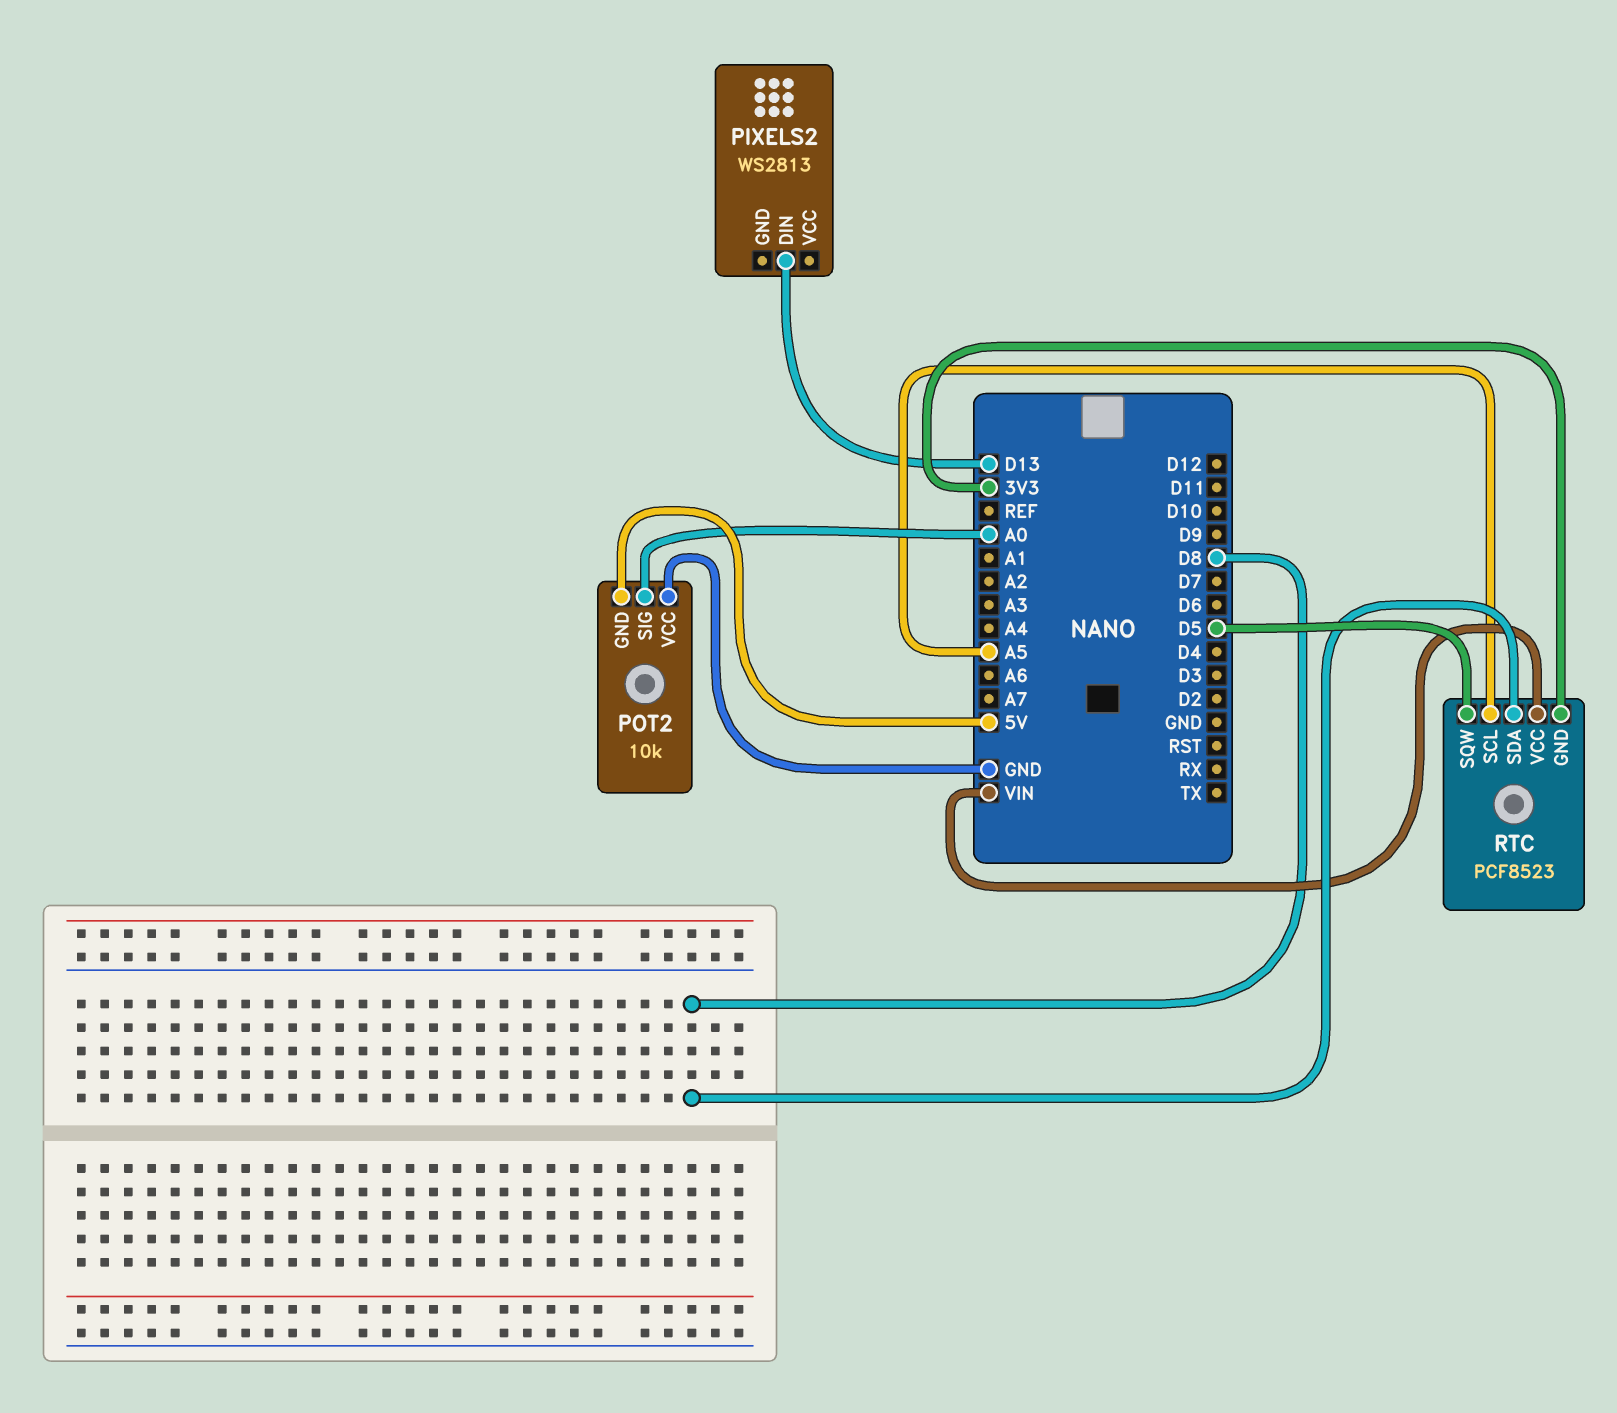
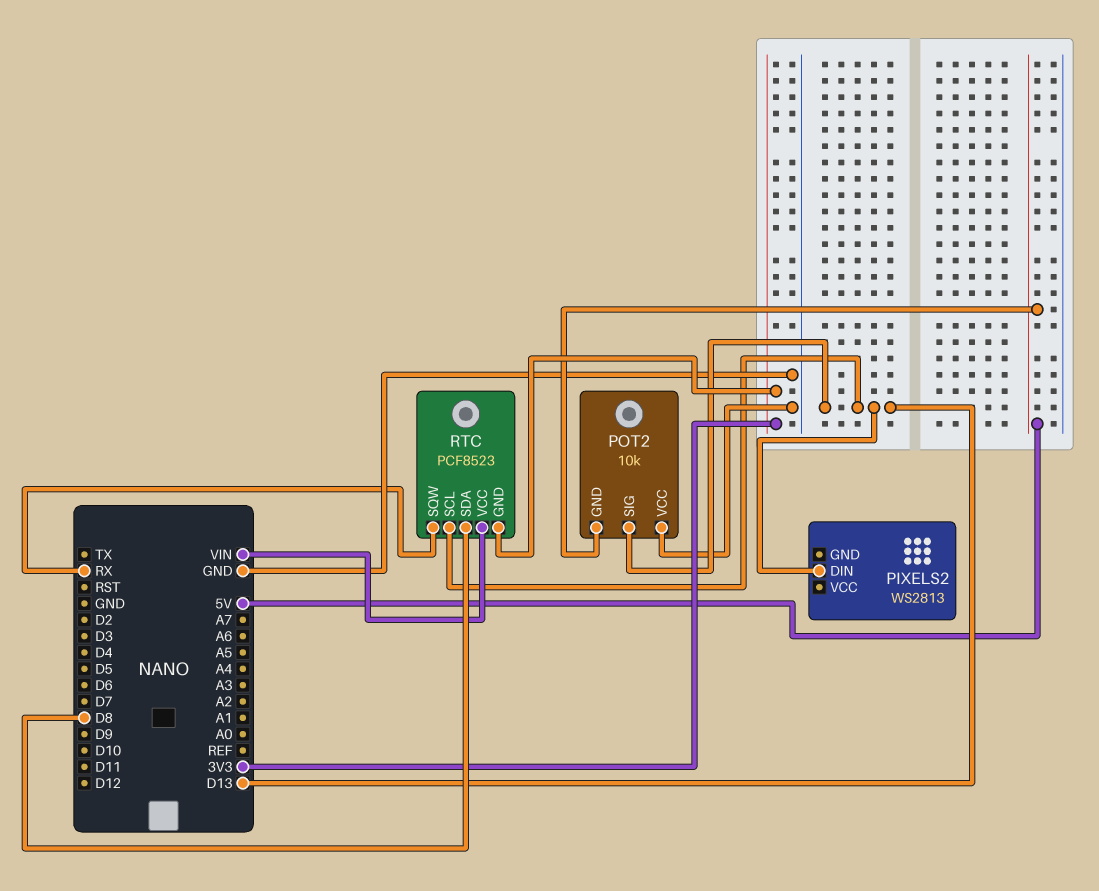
POT2 pin SIG: A0 -> D13
RTC pin SCL: A5 -> D13
RTC pin SQW: D5 -> RX

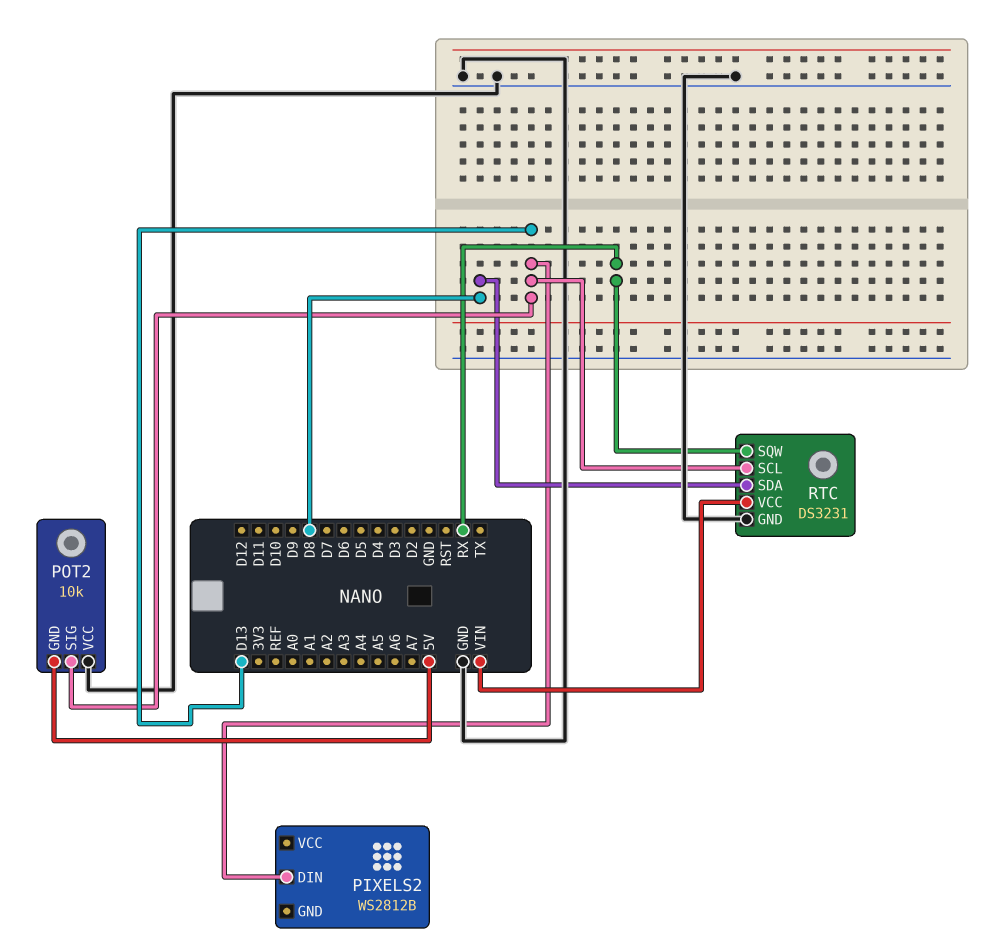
PIXELS2: WS2813 -> WS2812B
RTC: PCF8523 -> DS3231
RTC pin GND: 3V3 -> GND

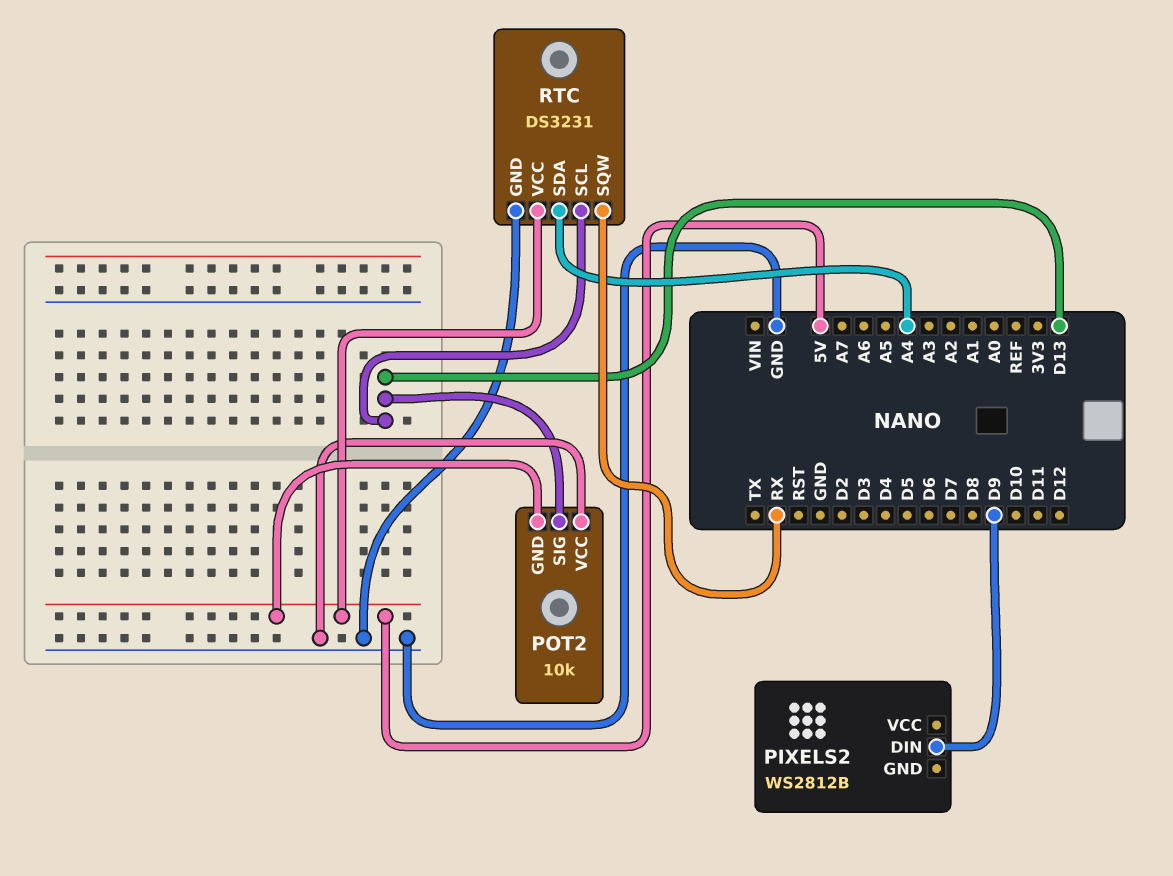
PIXELS2 pin DIN: D13 -> D9
RTC pin SDA: D8 -> A4
RTC pin VCC: VIN -> 5V

